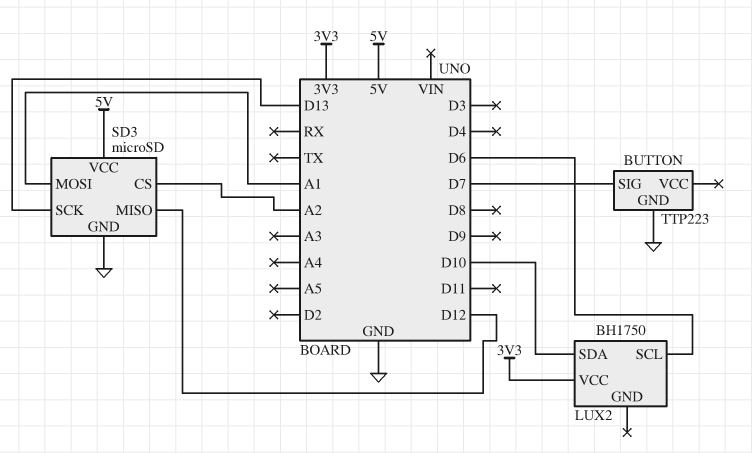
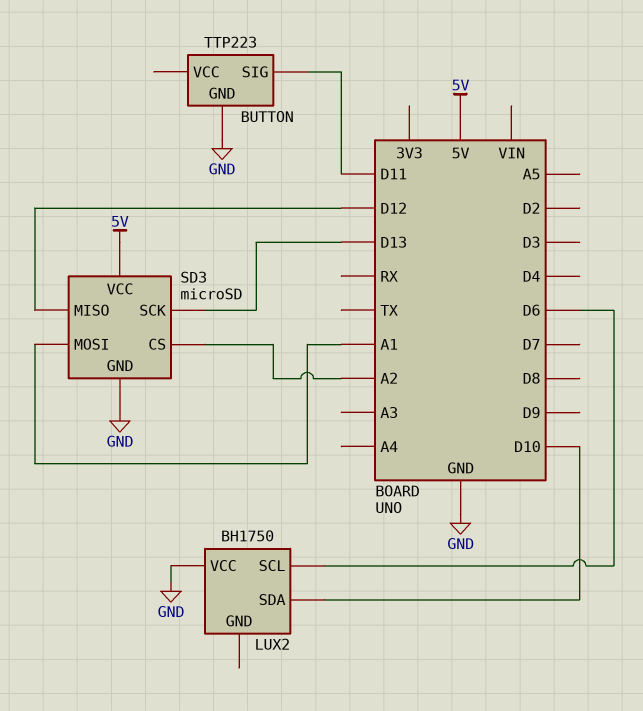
BUTTON pin SIG: D7 -> D11
LUX2 pin VCC: 3V3 -> GND

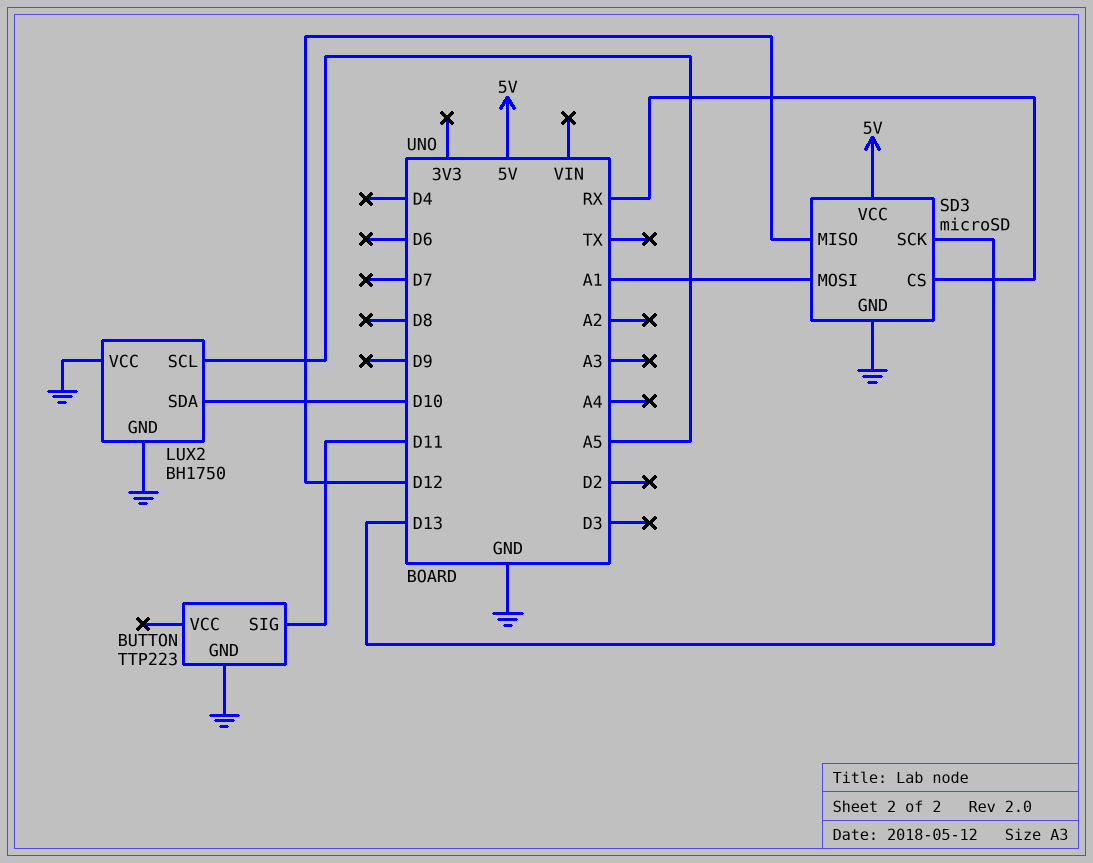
LUX2 pin GND: none -> GND
LUX2 pin SCL: D6 -> A5
SD3 pin CS: A2 -> RX

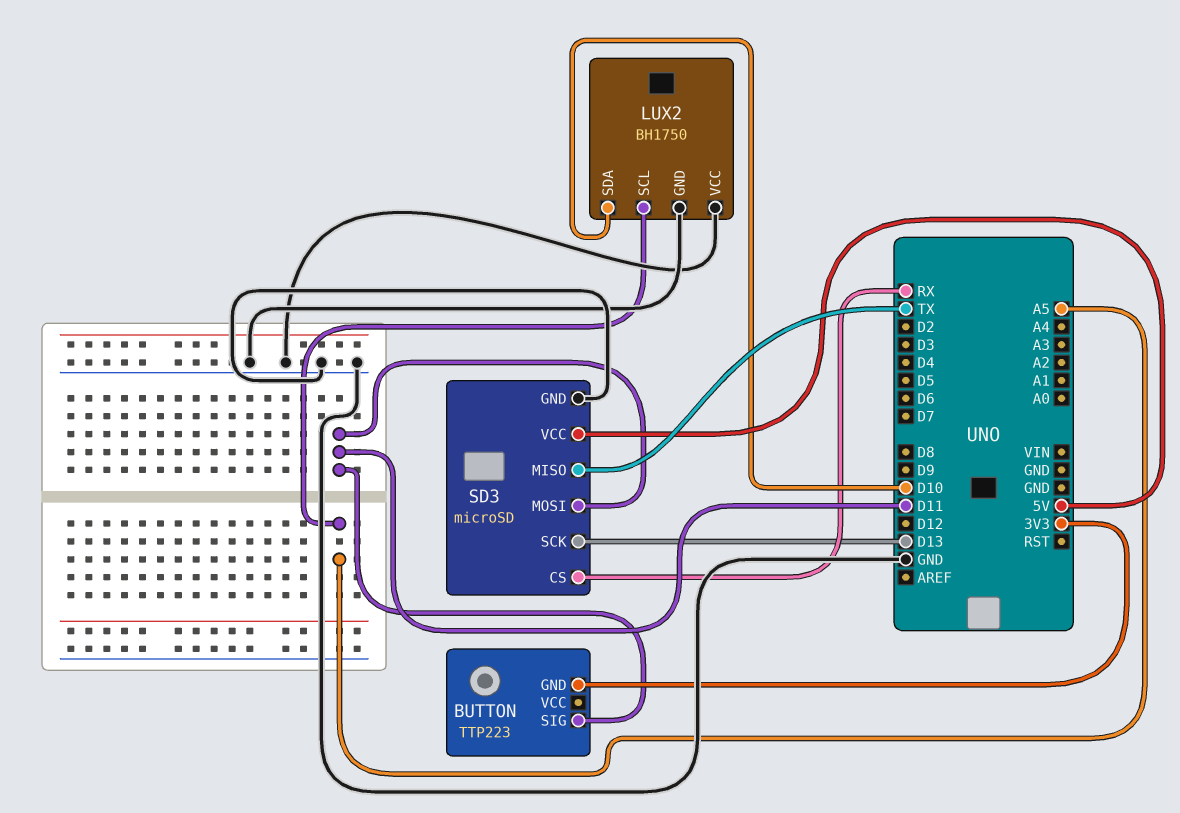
BUTTON pin GND: GND -> 3V3
SD3 pin MISO: D12 -> TX
SD3 pin MOSI: A1 -> D11

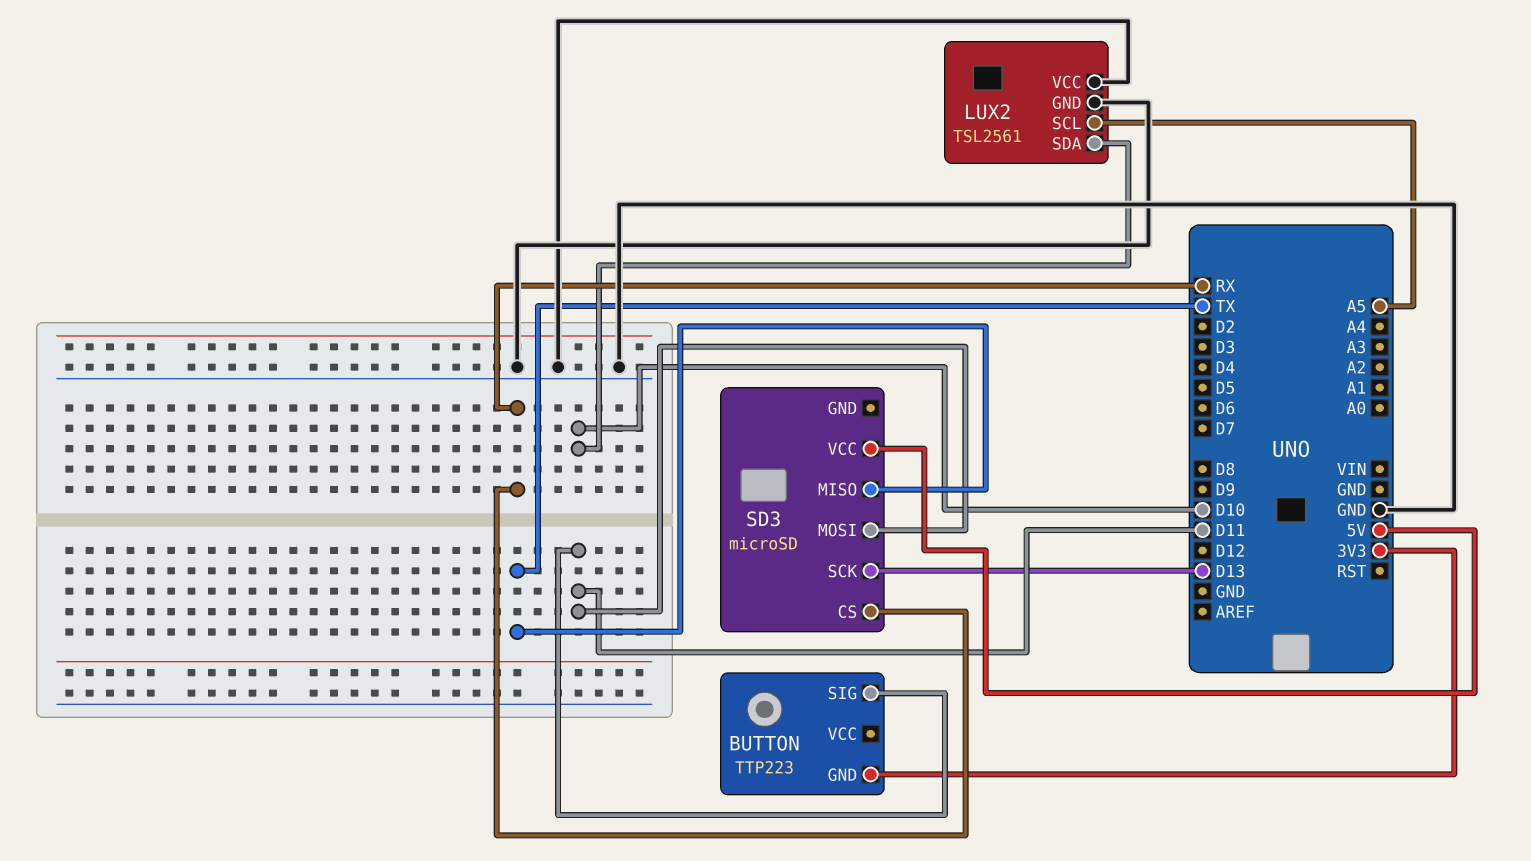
LUX2: BH1750 -> TSL2561
SD3 pin GND: GND -> none

